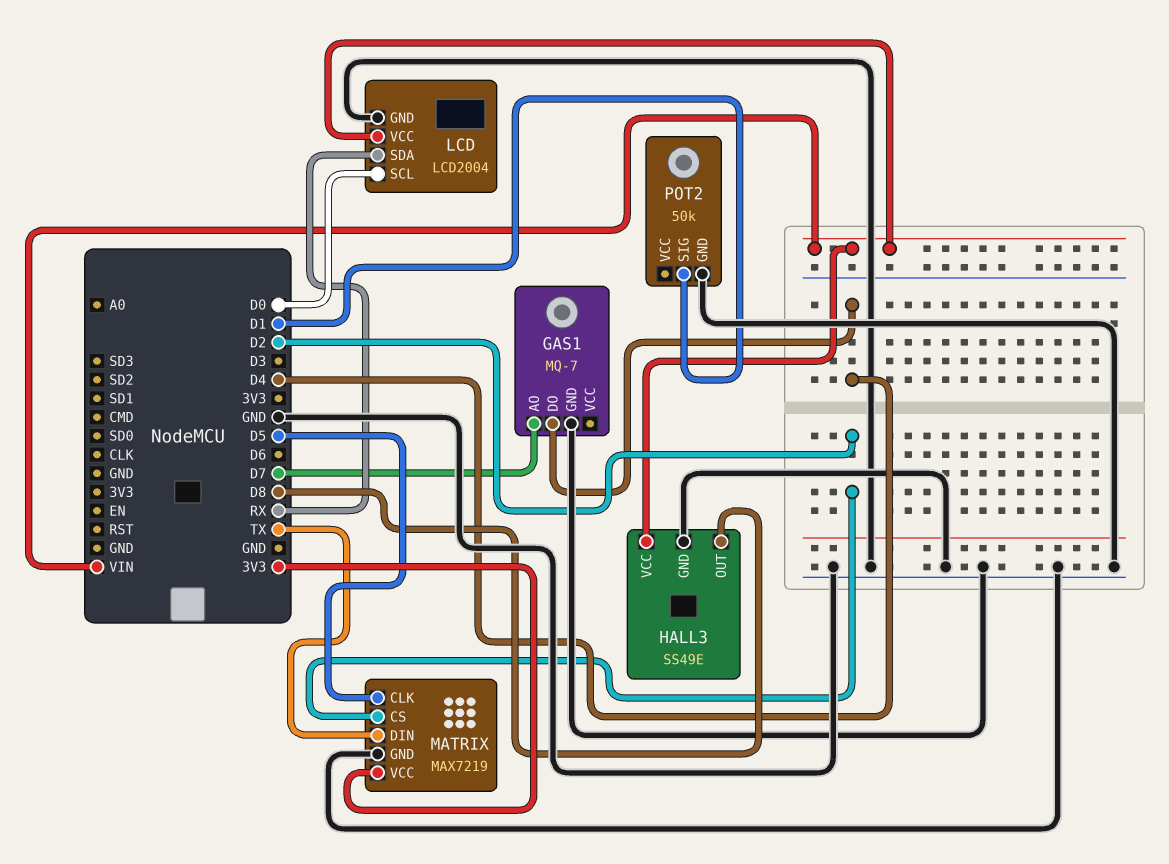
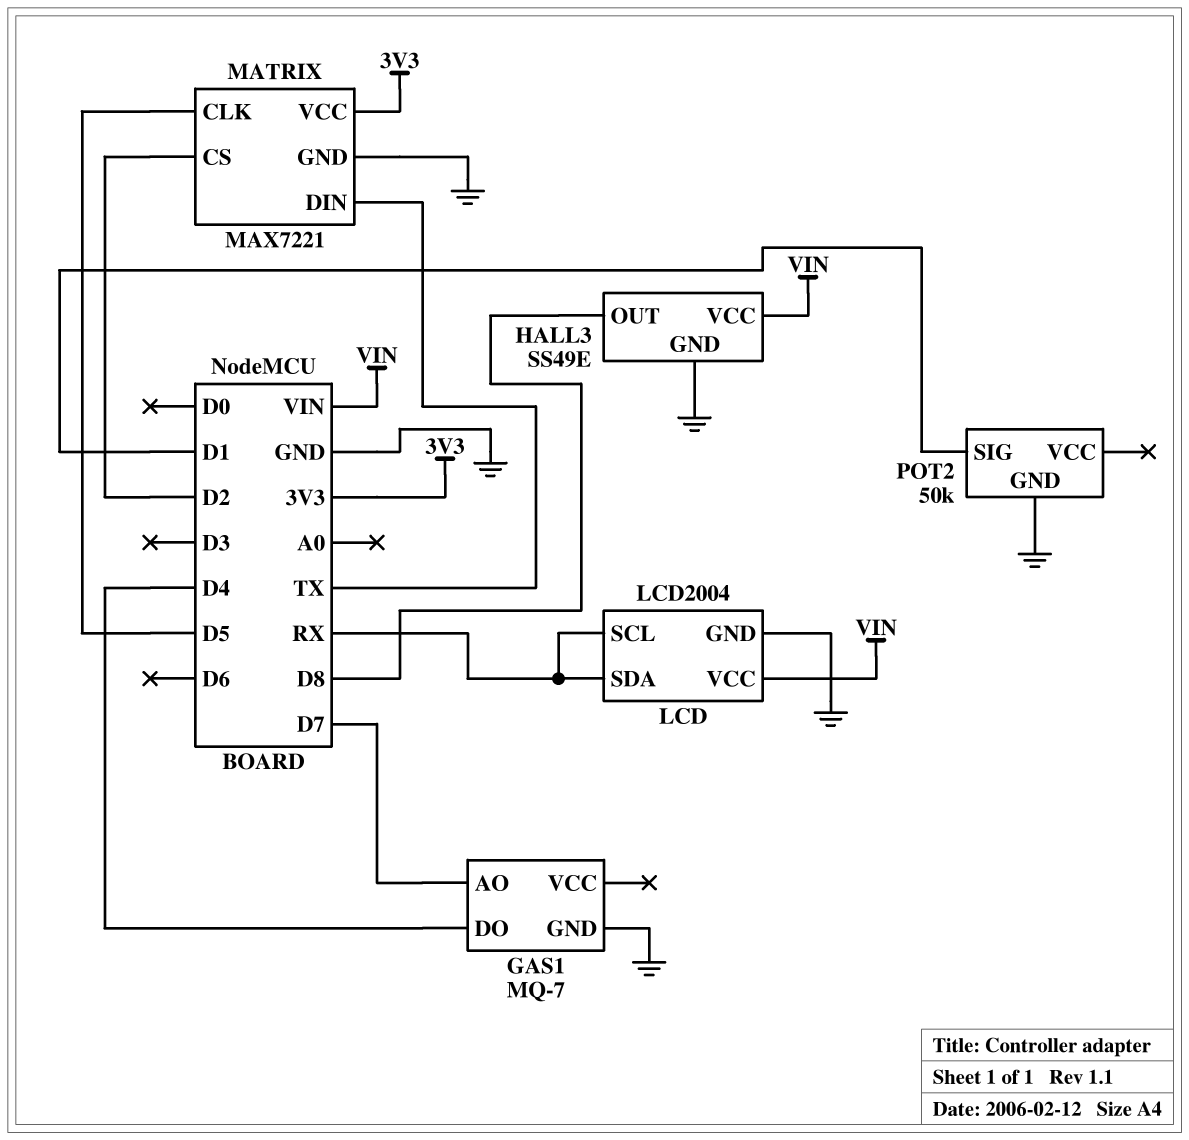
LCD pin SCL: D0 -> RX
MATRIX: MAX7219 -> MAX7221

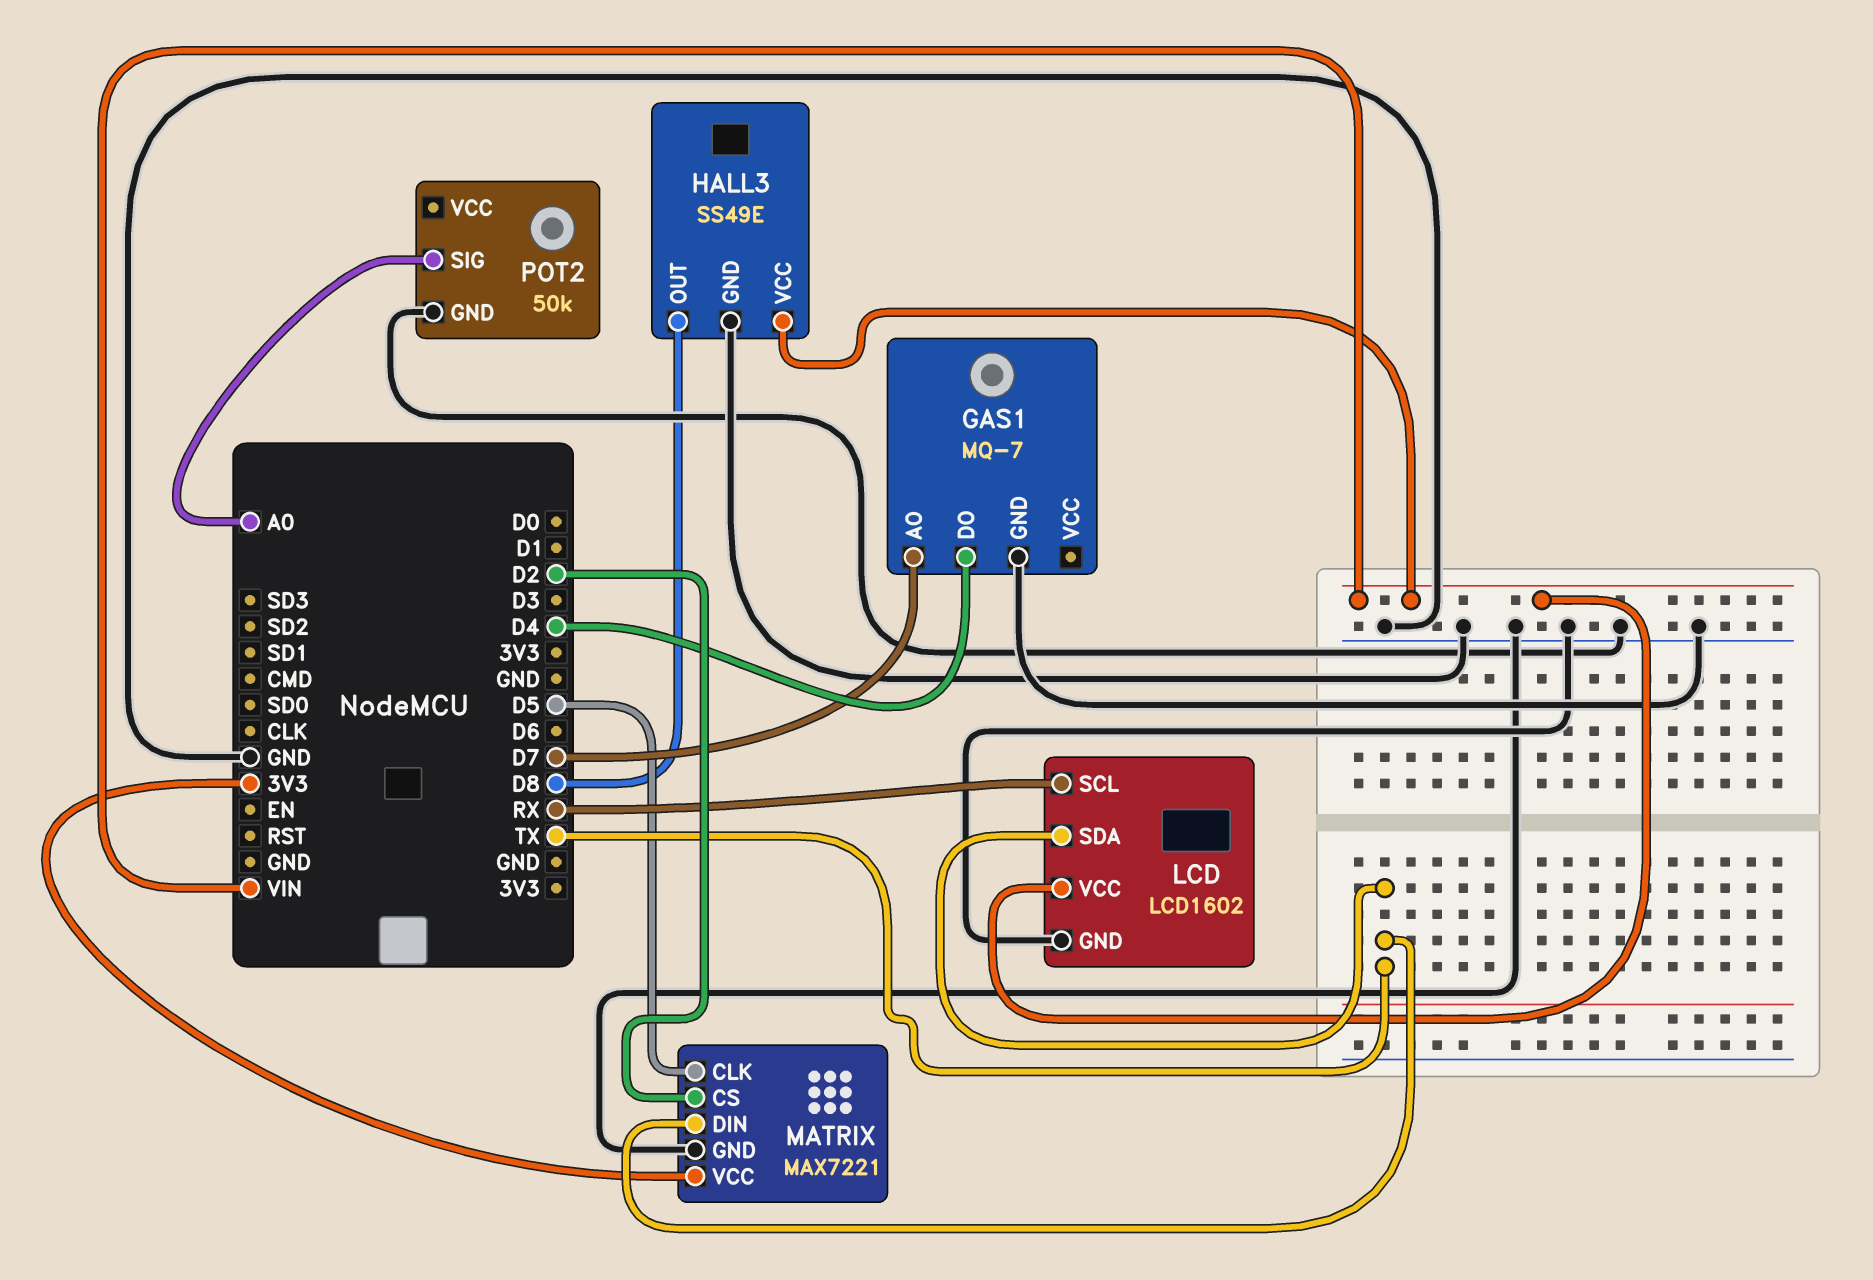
LCD: LCD2004 -> LCD1602
LCD pin SDA: RX -> TX
POT2 pin SIG: D1 -> A0

